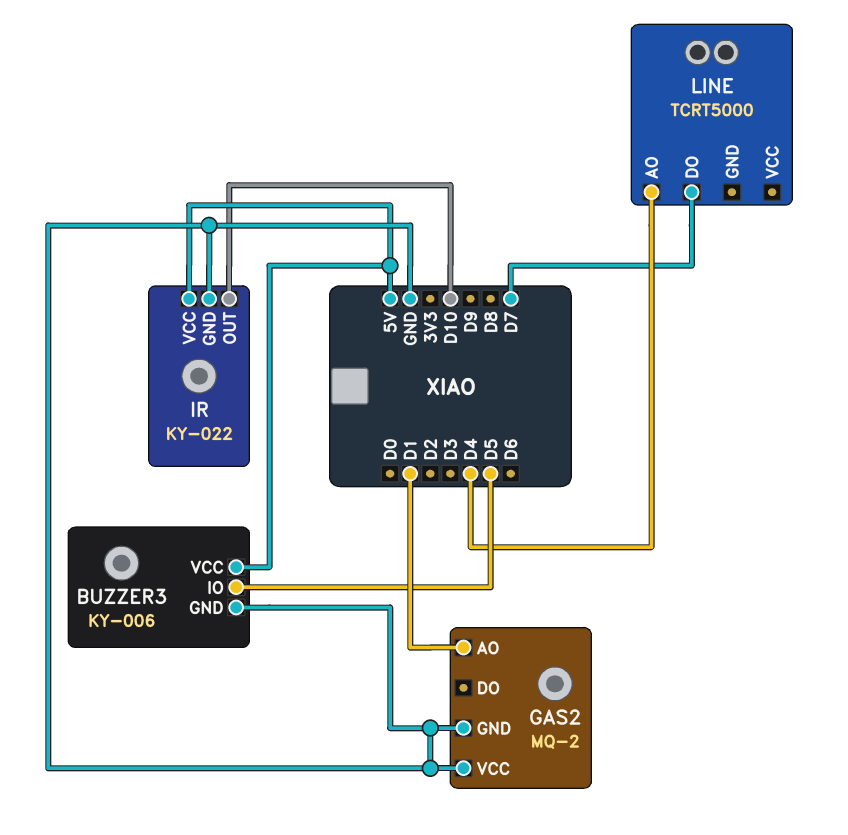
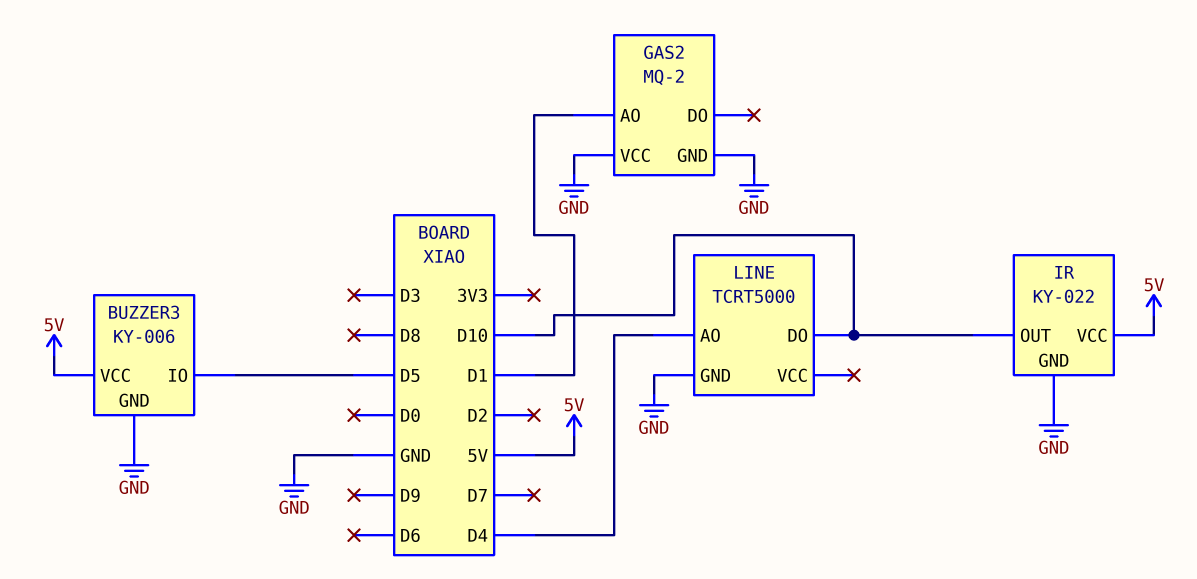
LINE pin DO: D7 -> D10
LINE pin GND: none -> GND

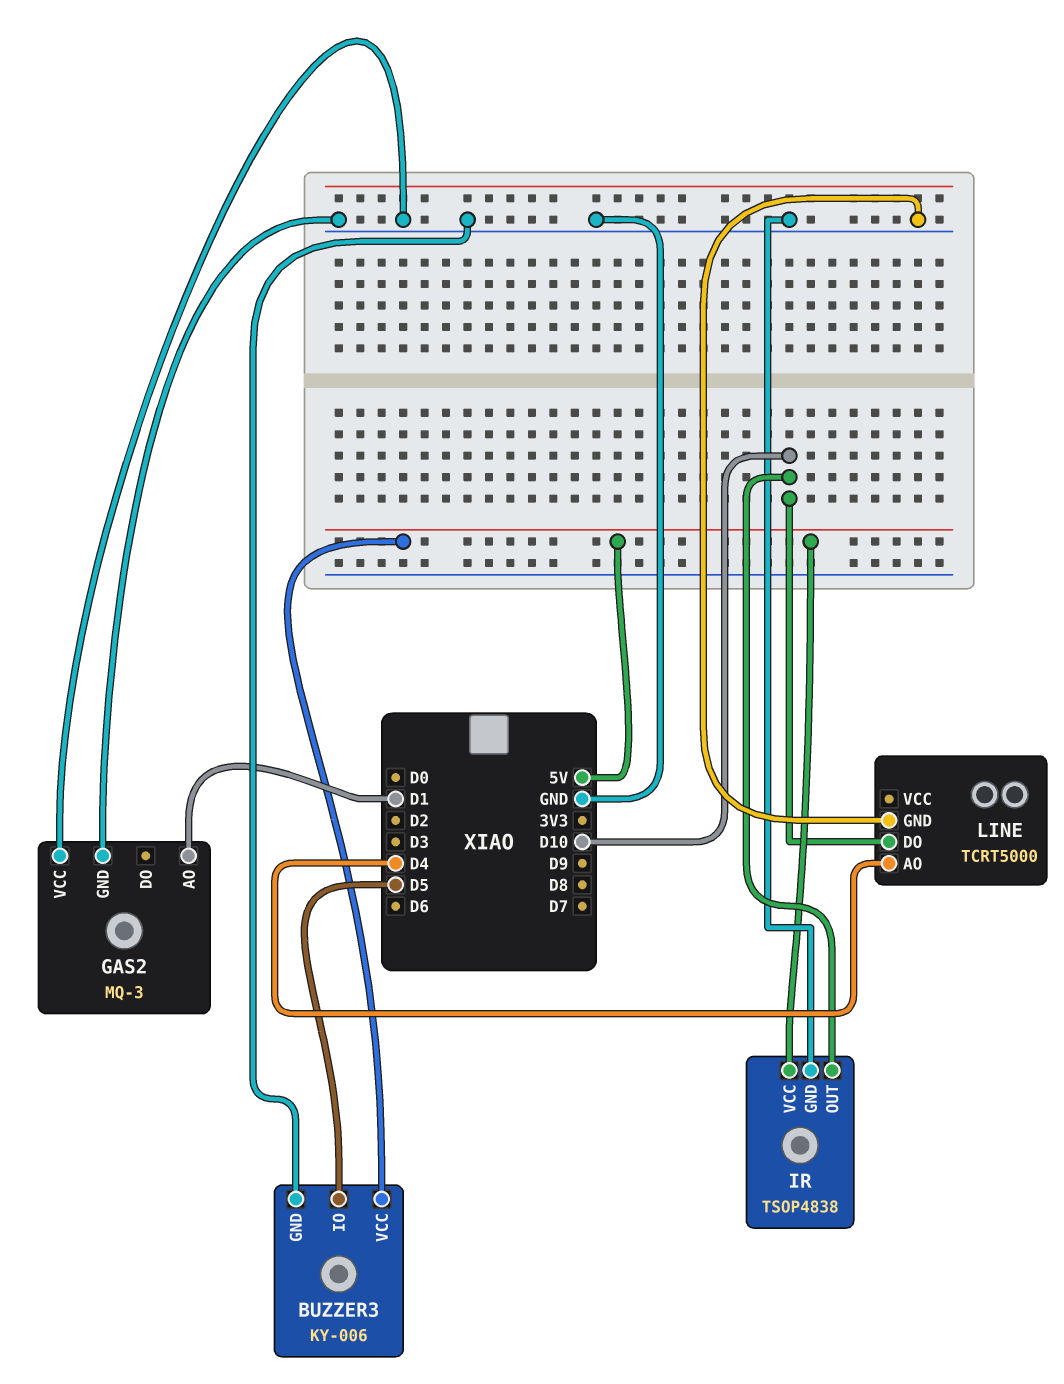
GAS2: MQ-2 -> MQ-3
IR: KY-022 -> TSOP4838

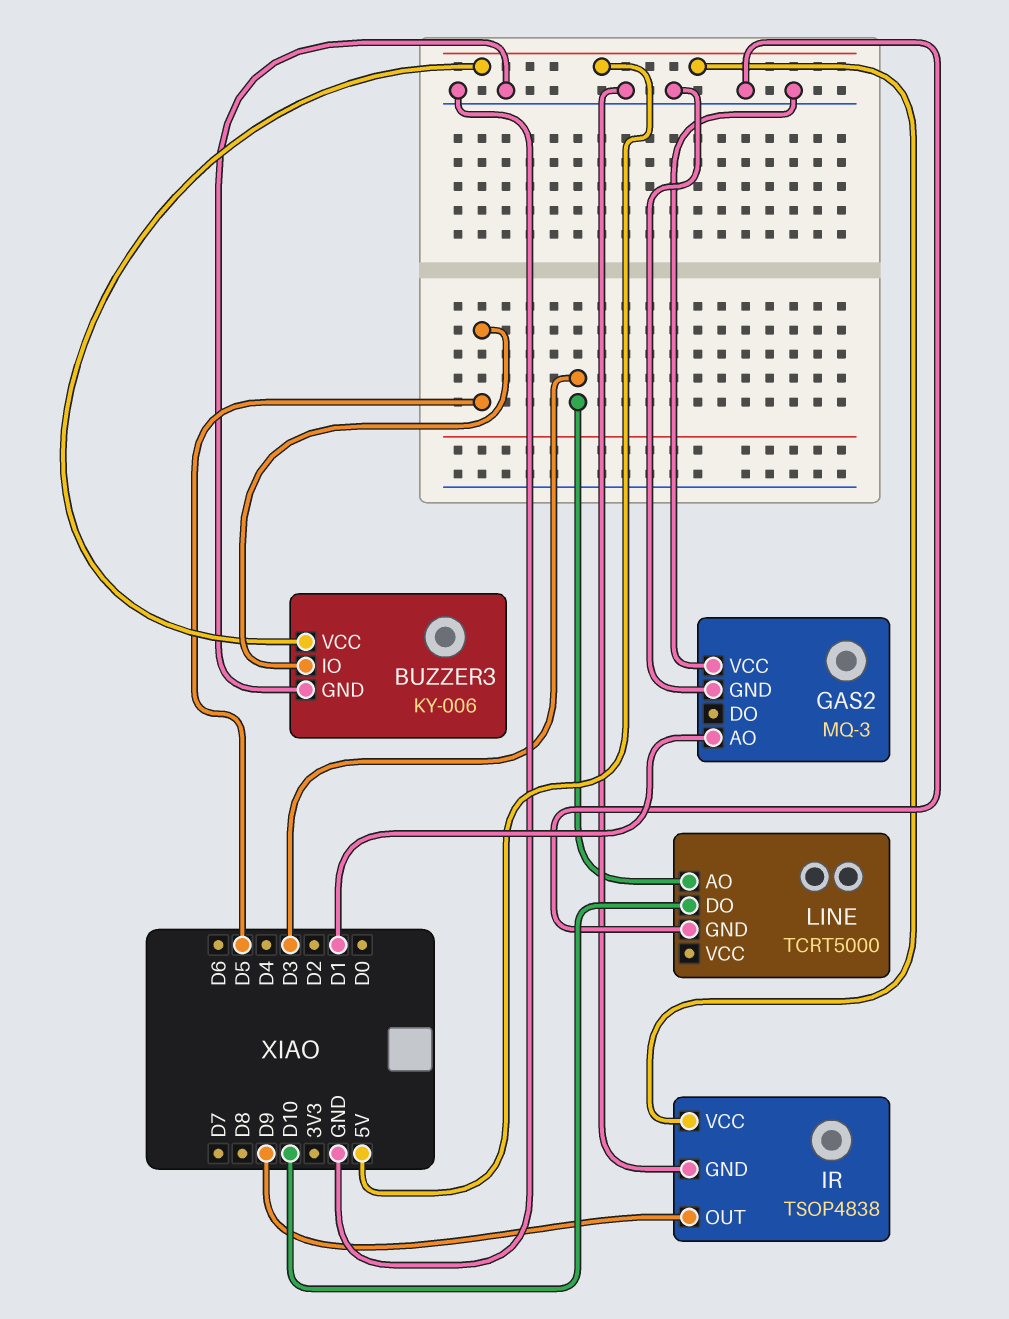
IR pin OUT: D10 -> D9
LINE pin AO: D4 -> D3

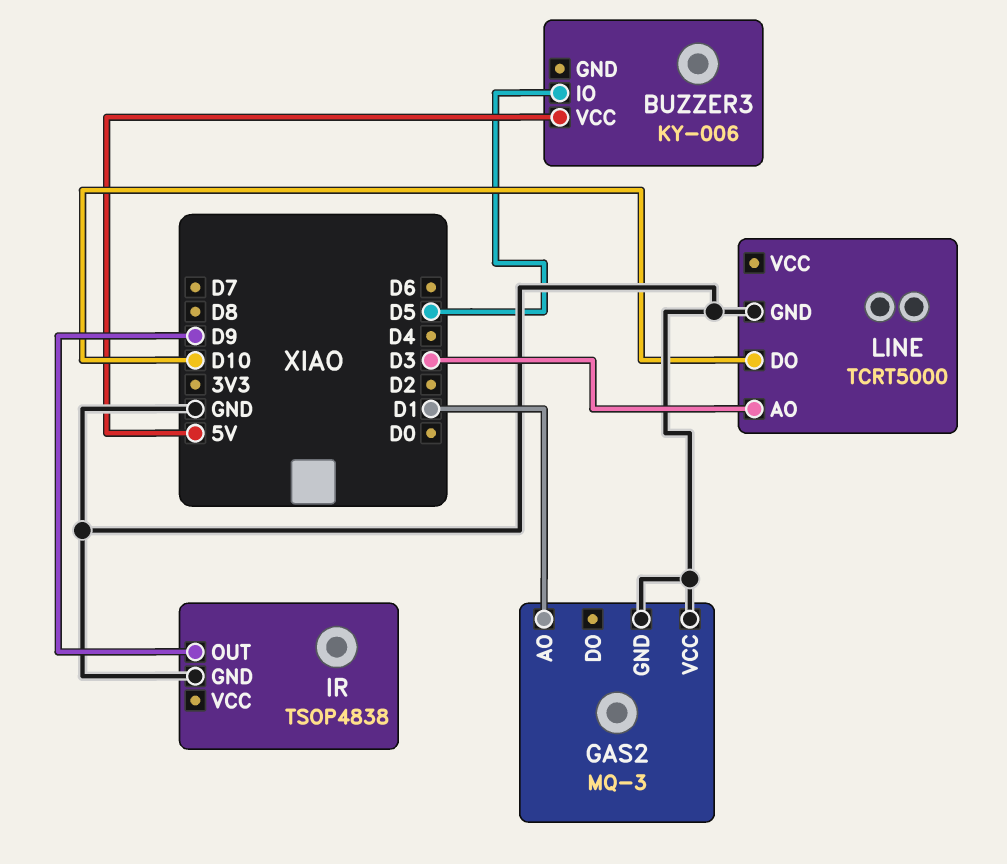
BUZZER3 pin GND: GND -> none
IR pin VCC: 5V -> none

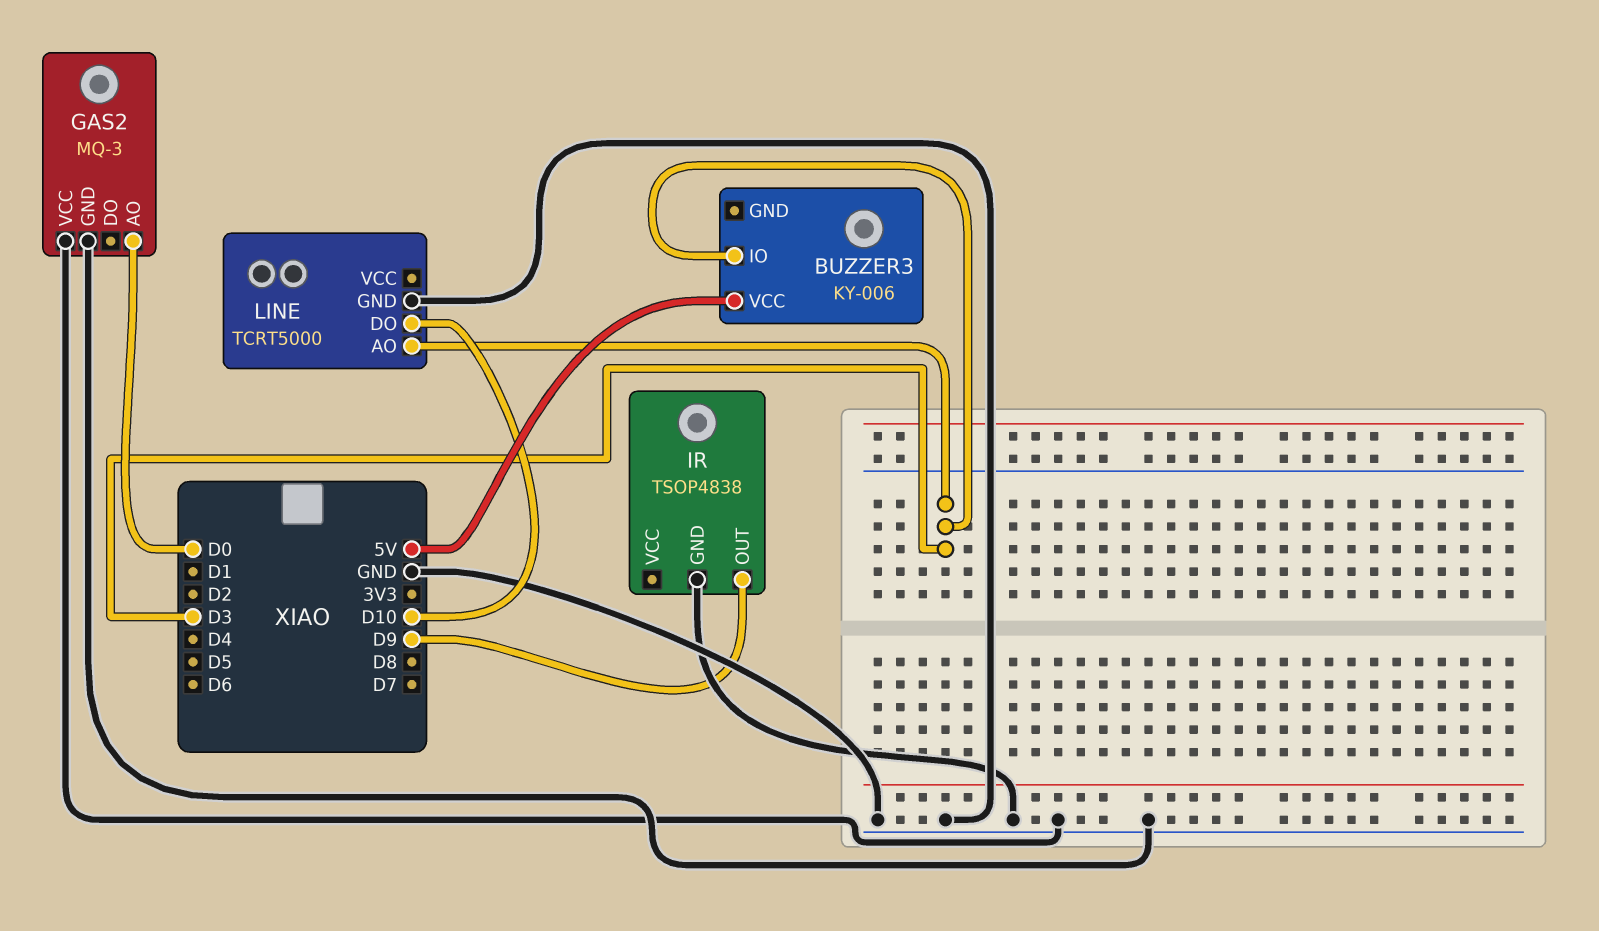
BUZZER3 pin IO: D5 -> D3
GAS2 pin AO: D1 -> D0

